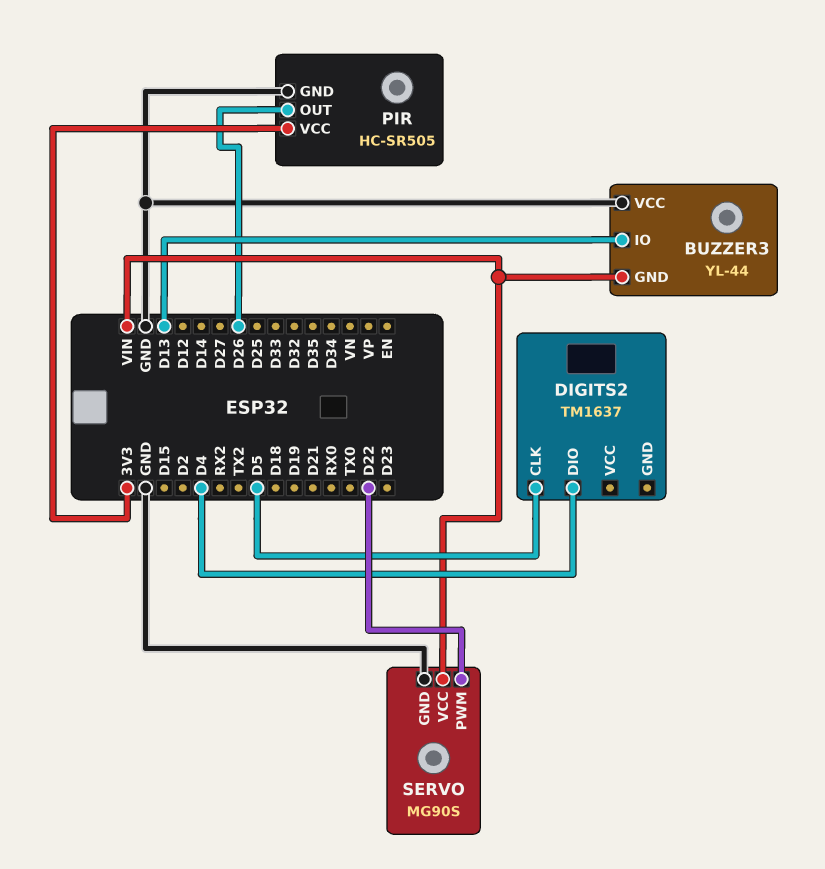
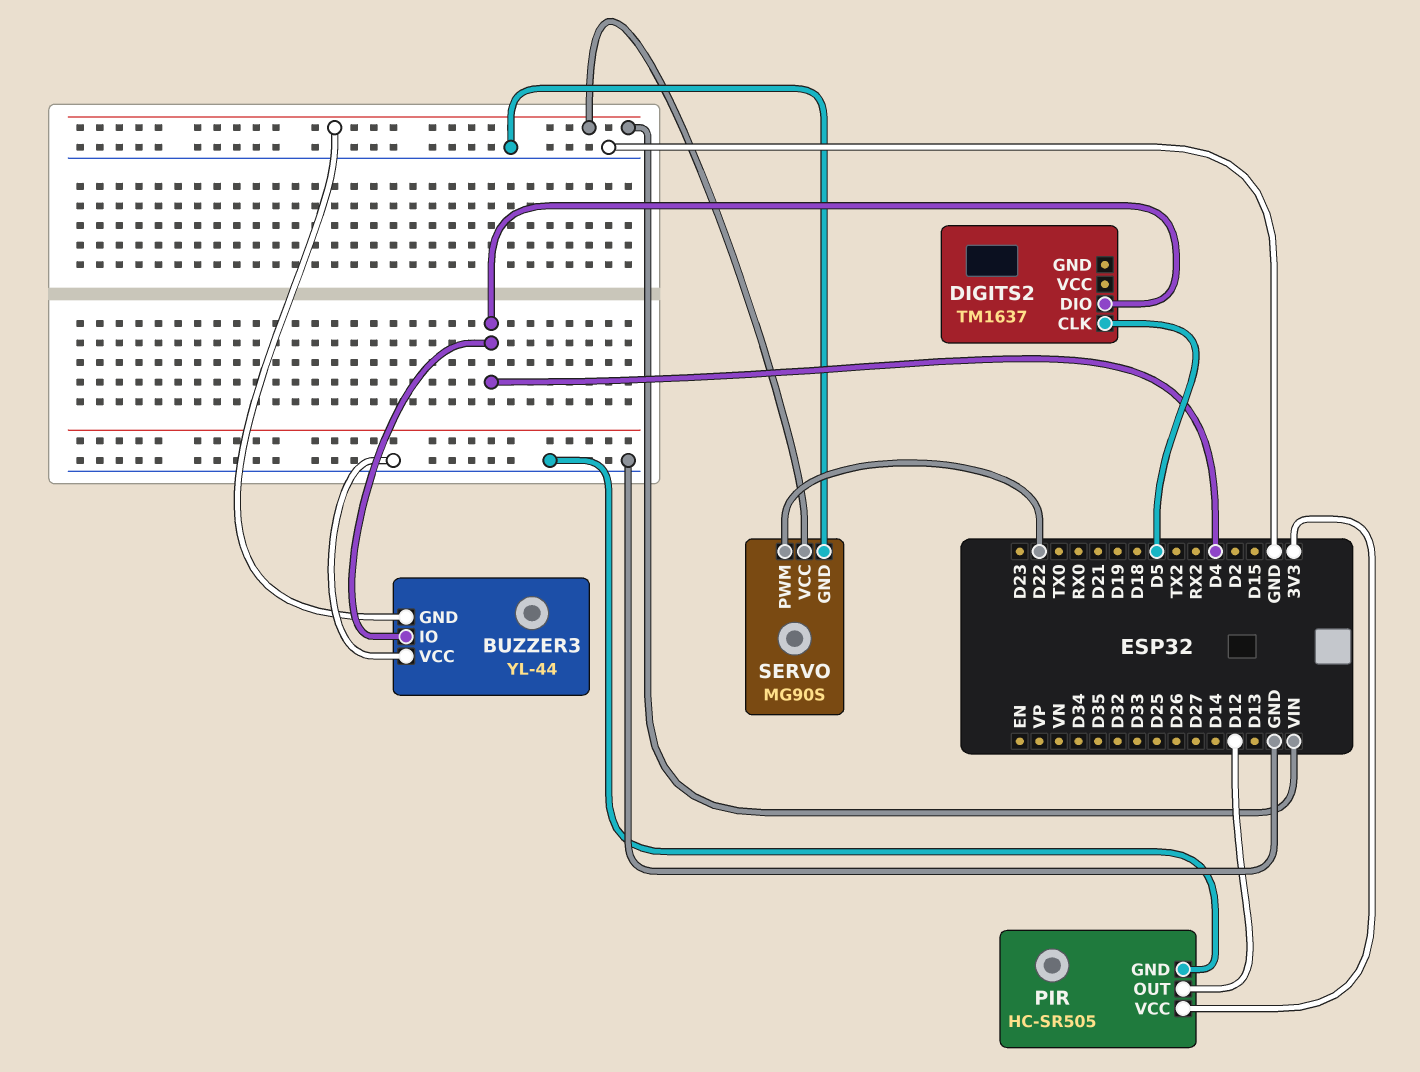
BUZZER3 pin IO: D13 -> D4
PIR pin OUT: D26 -> D12

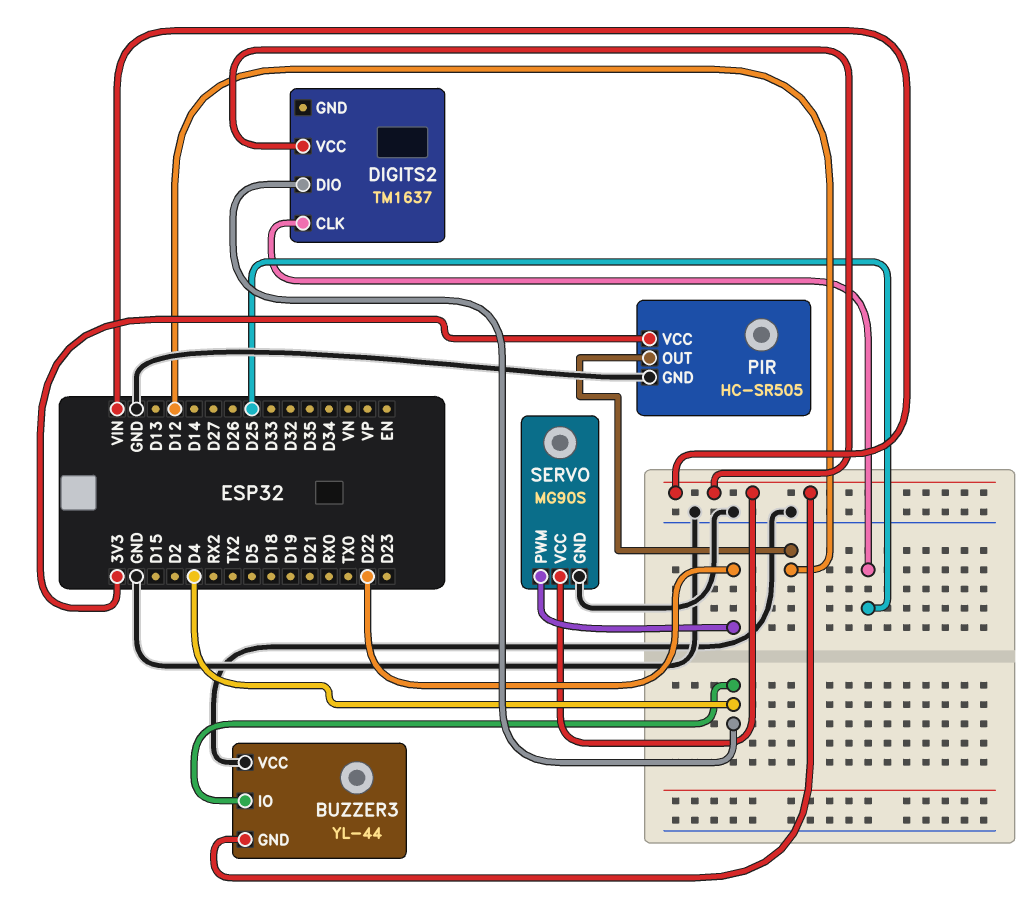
DIGITS2 pin CLK: D5 -> D25
DIGITS2 pin VCC: none -> VIN

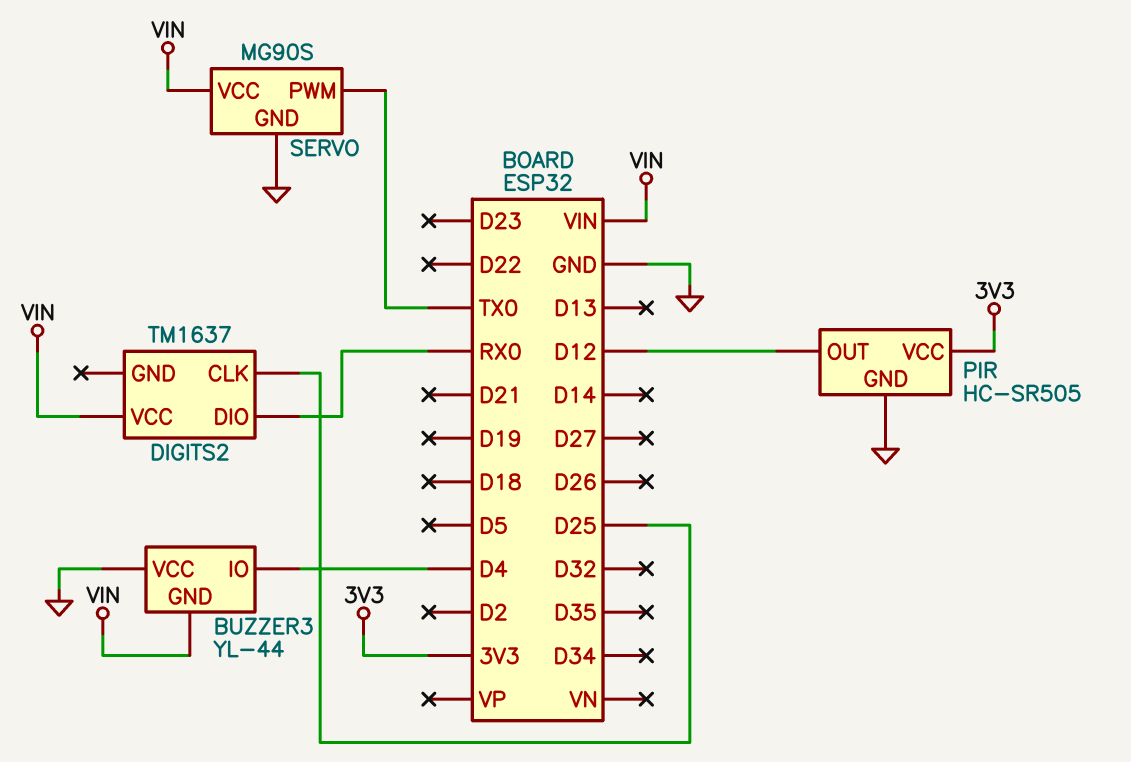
DIGITS2 pin DIO: D4 -> RX0
SERVO pin PWM: D22 -> TX0

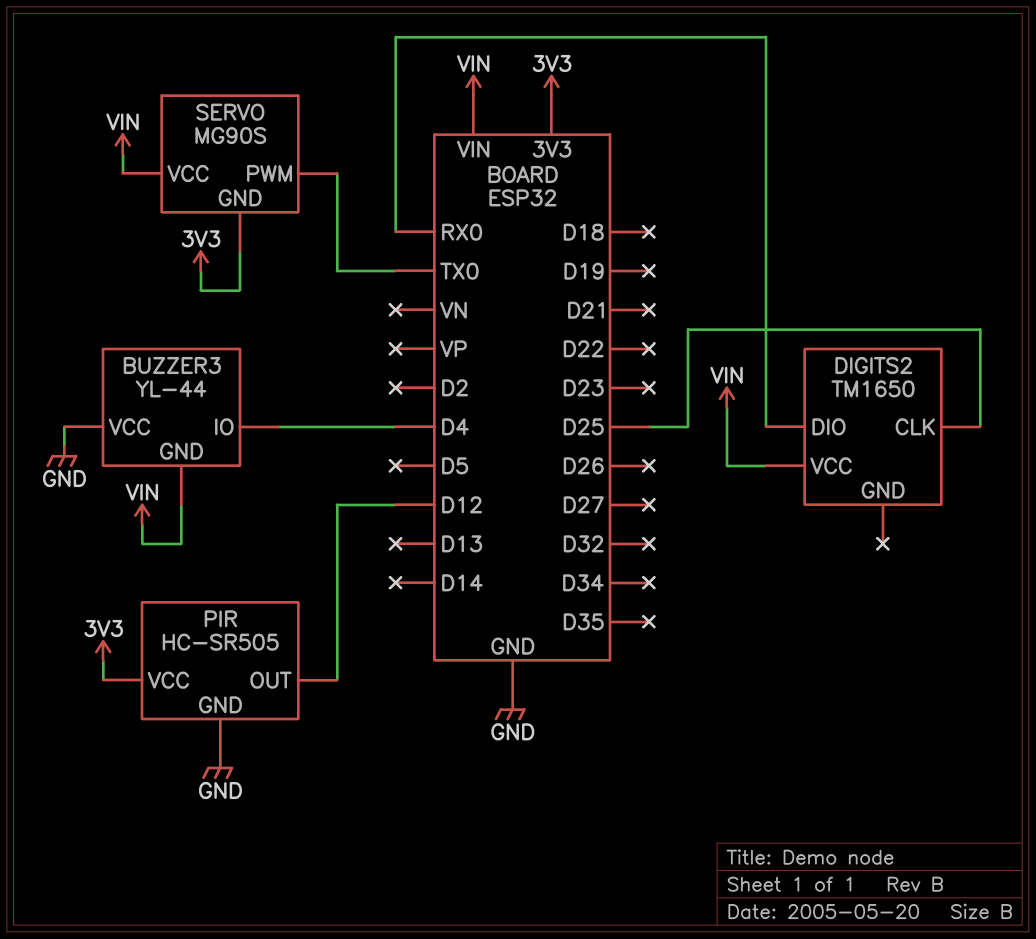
DIGITS2: TM1637 -> TM1650
SERVO pin GND: GND -> 3V3

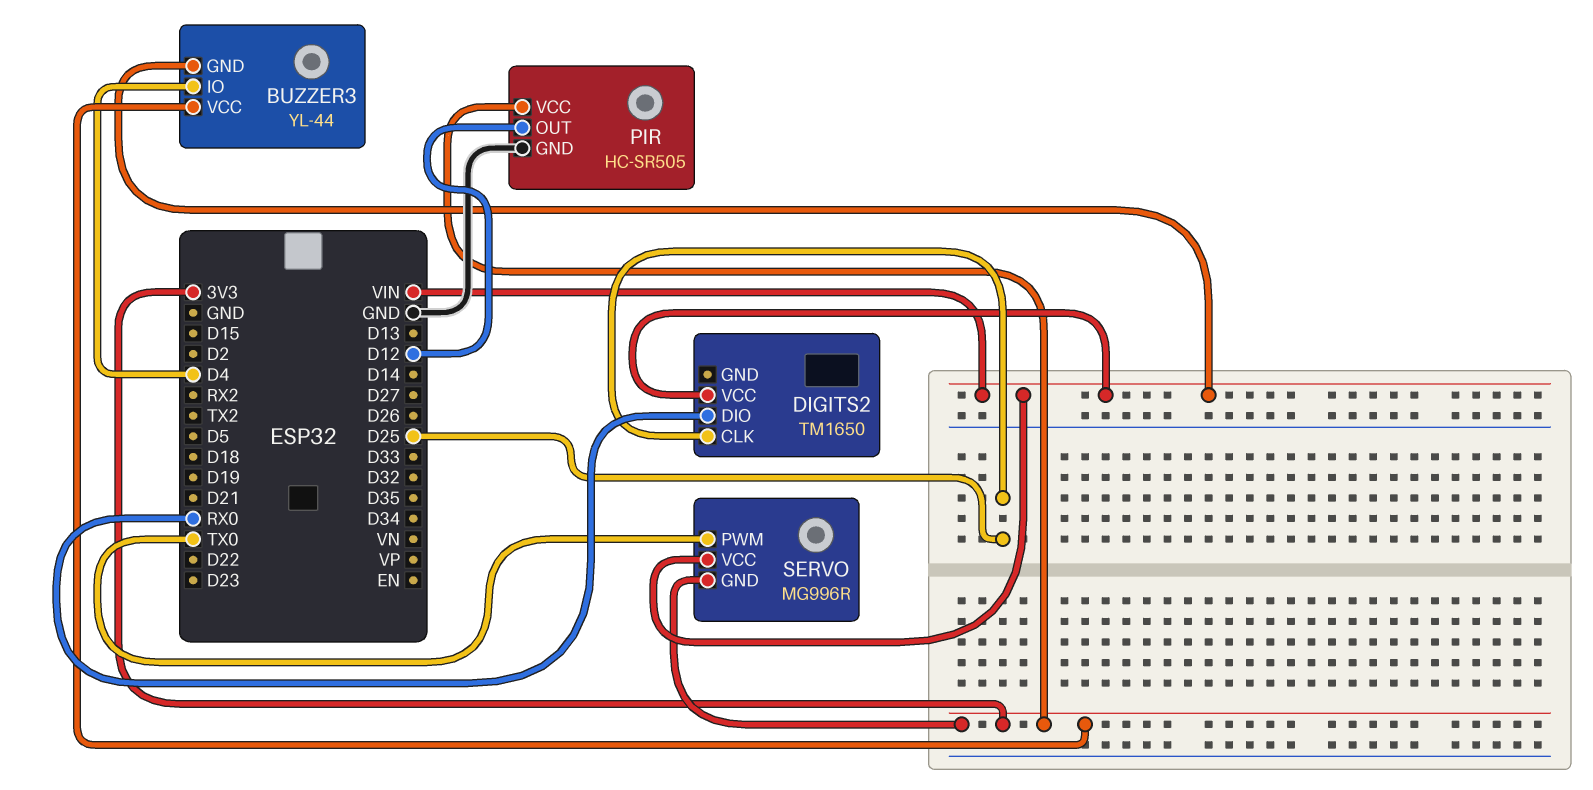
BUZZER3 pin VCC: GND -> 3V3
SERVO: MG90S -> MG996R

